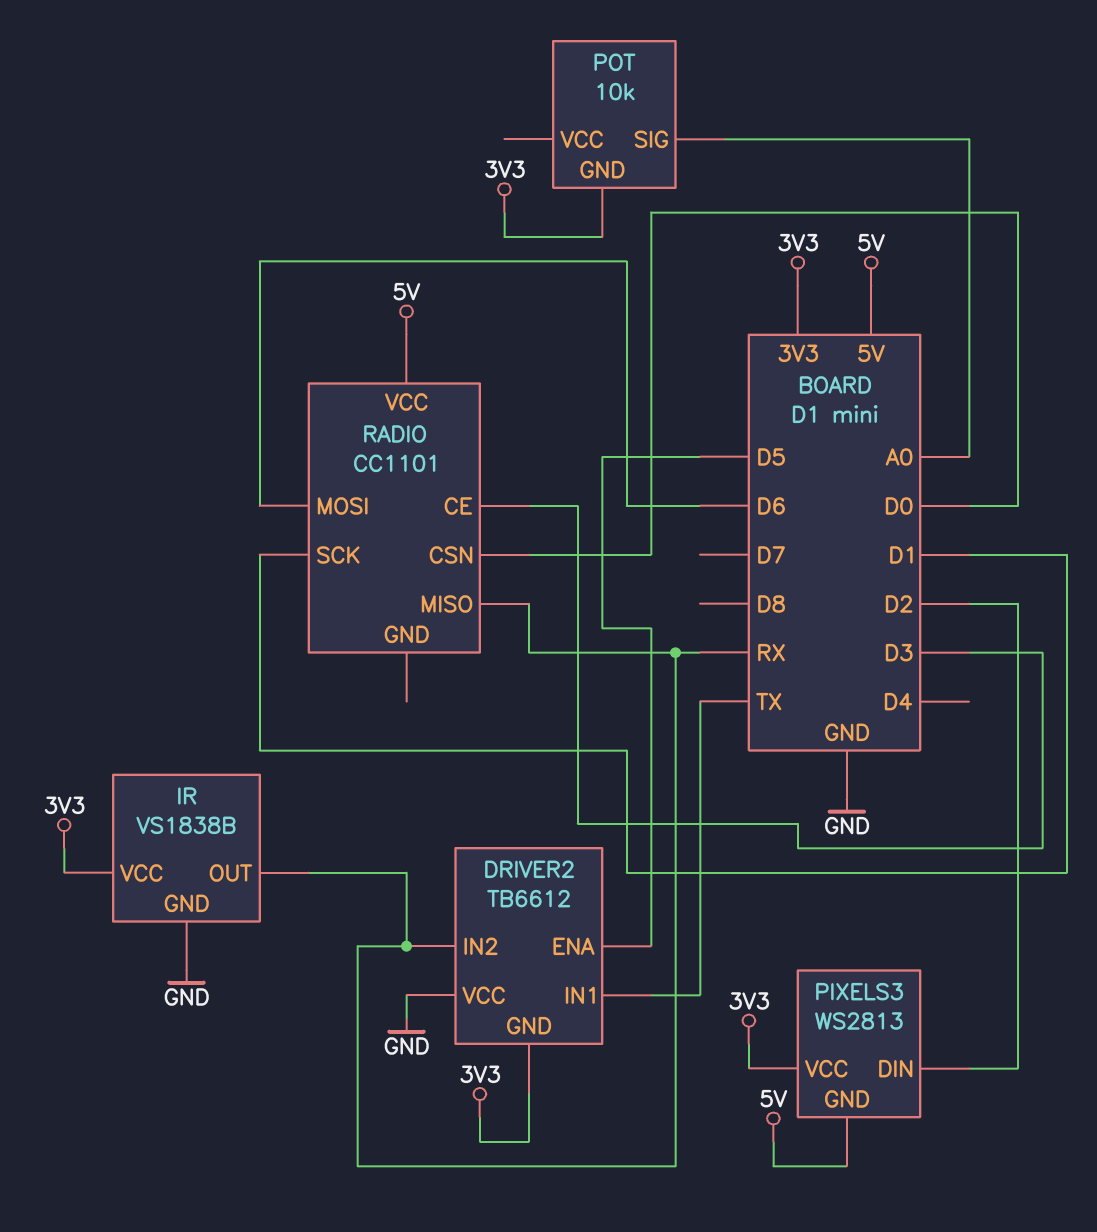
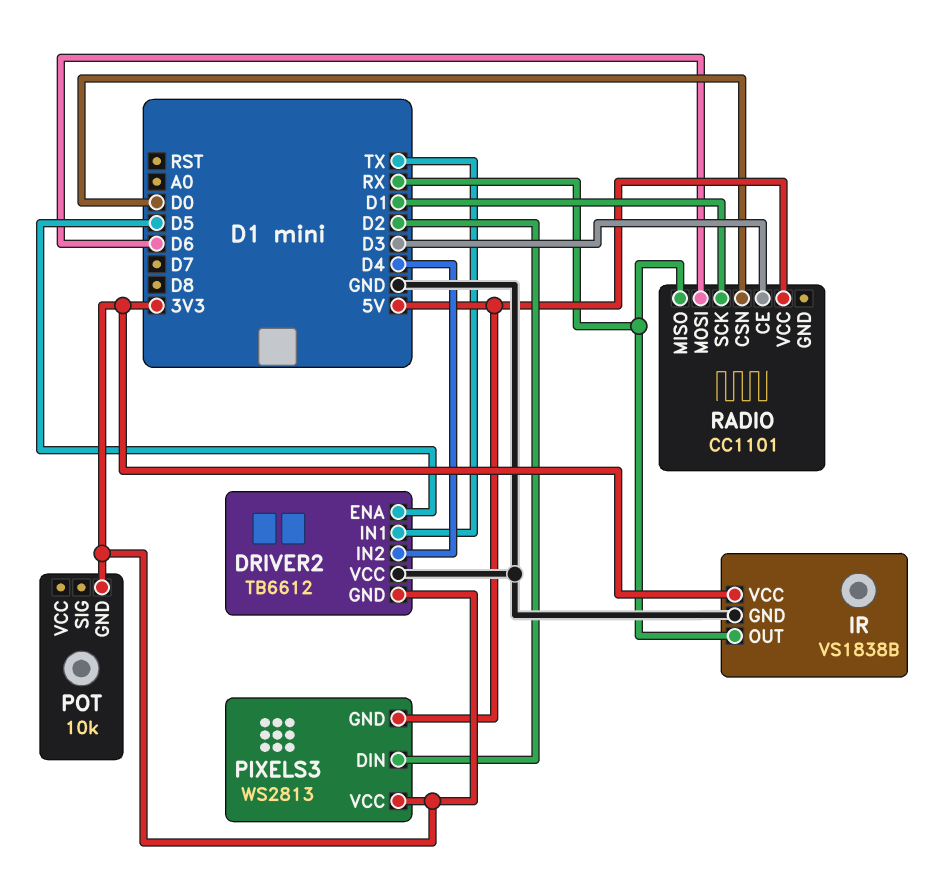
DRIVER2 pin IN2: RX -> D4
POT pin SIG: A0 -> none

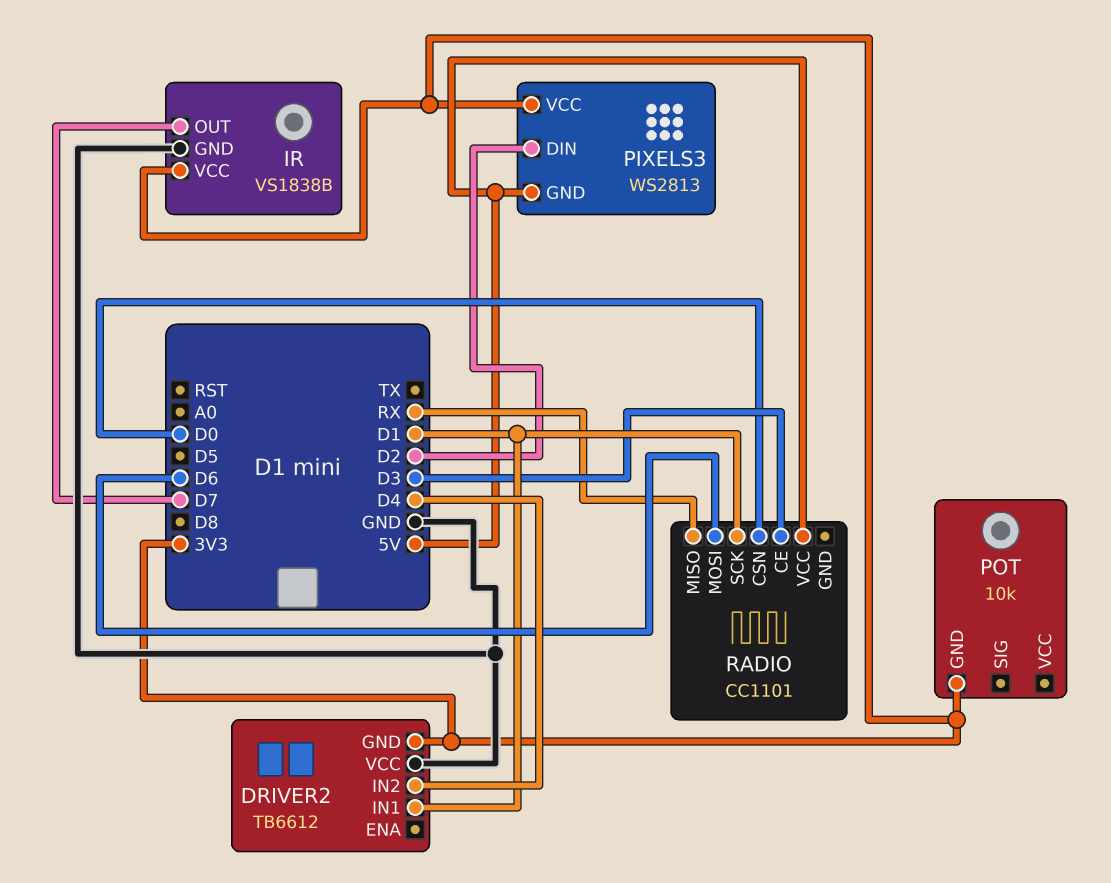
DRIVER2 pin ENA: D5 -> none
DRIVER2 pin IN1: TX -> D1
IR pin OUT: RX -> D7

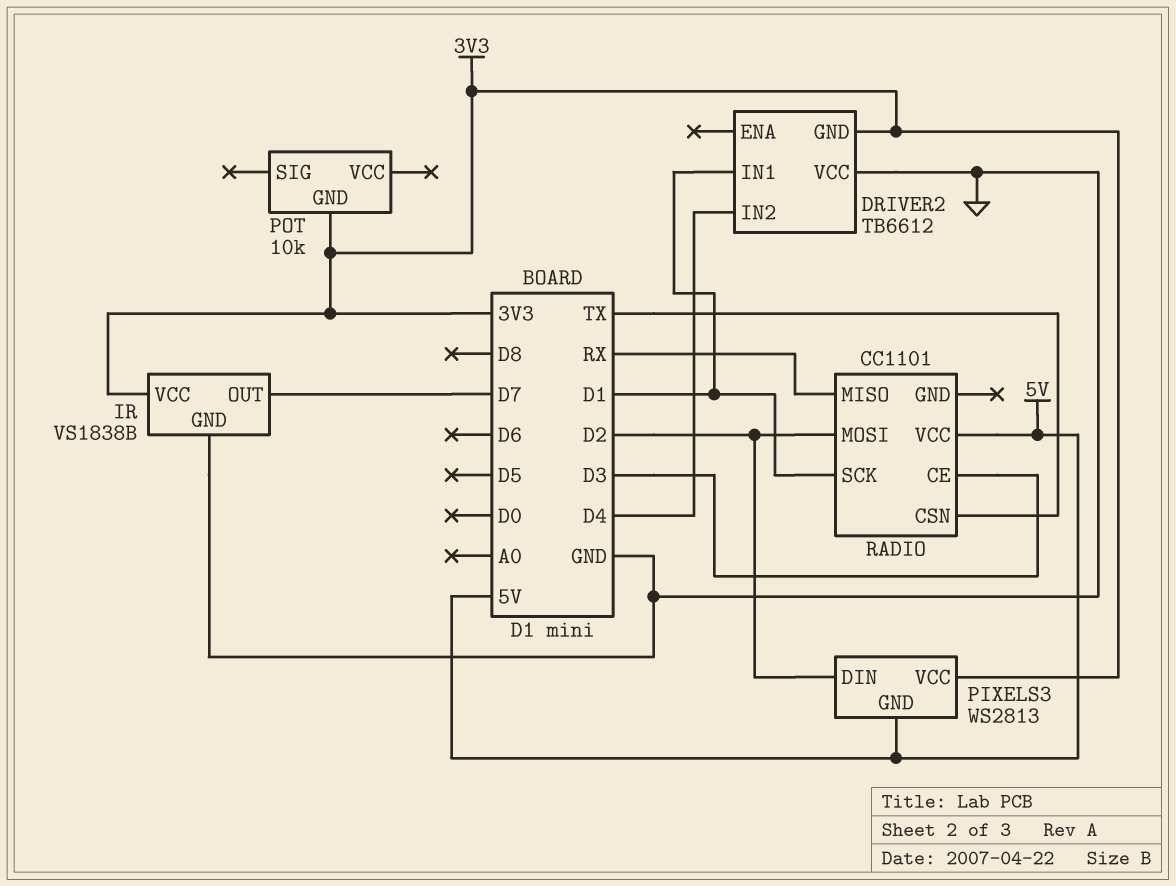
RADIO pin CSN: D0 -> TX
RADIO pin MOSI: D6 -> D2

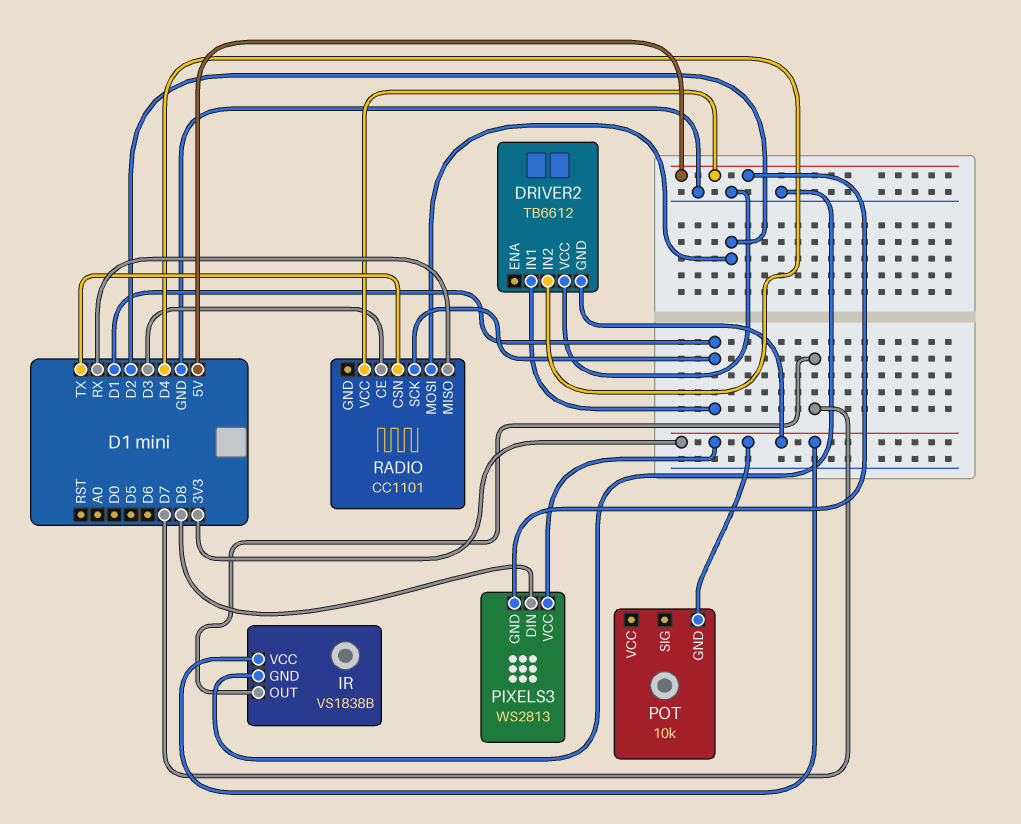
PIXELS3 pin DIN: D2 -> D8

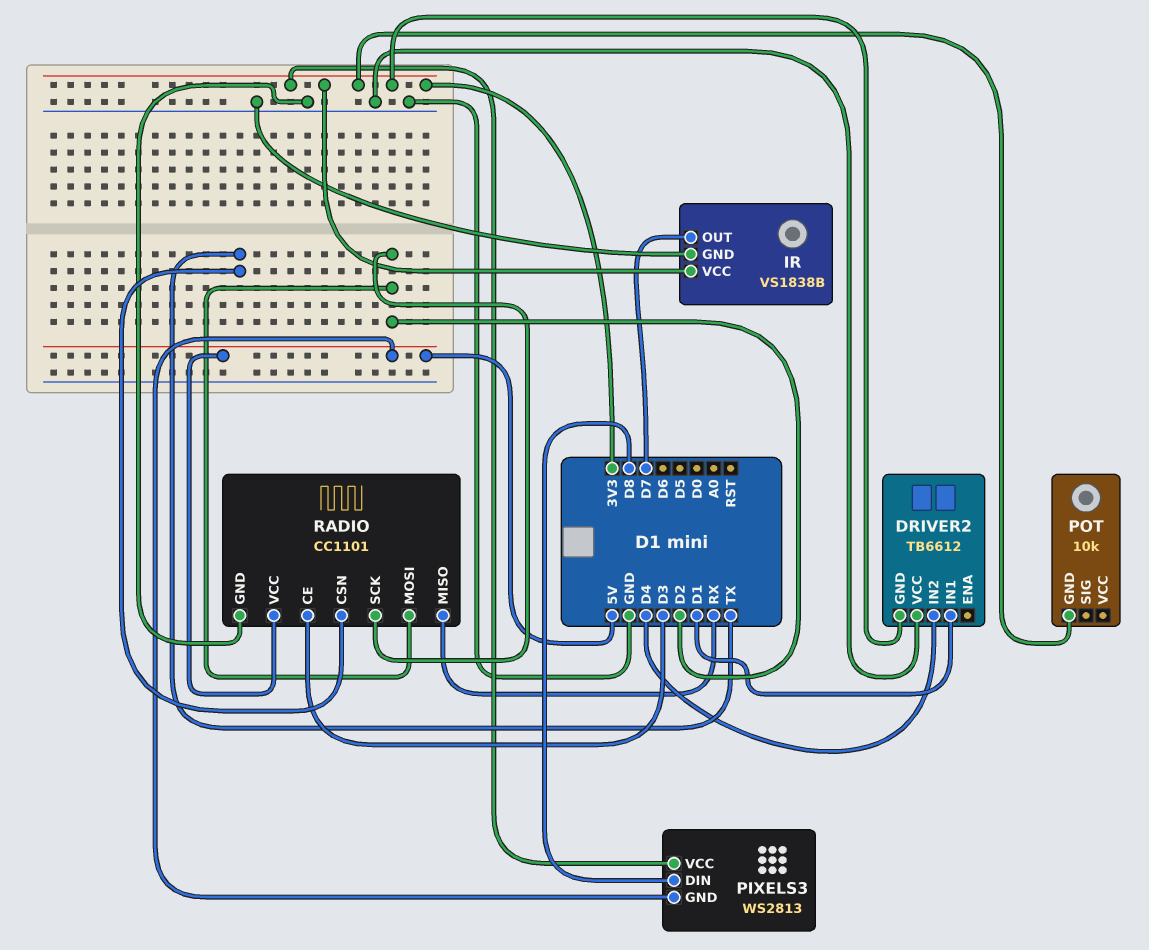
RADIO pin GND: none -> GND
RADIO pin SCK: D1 -> D2

